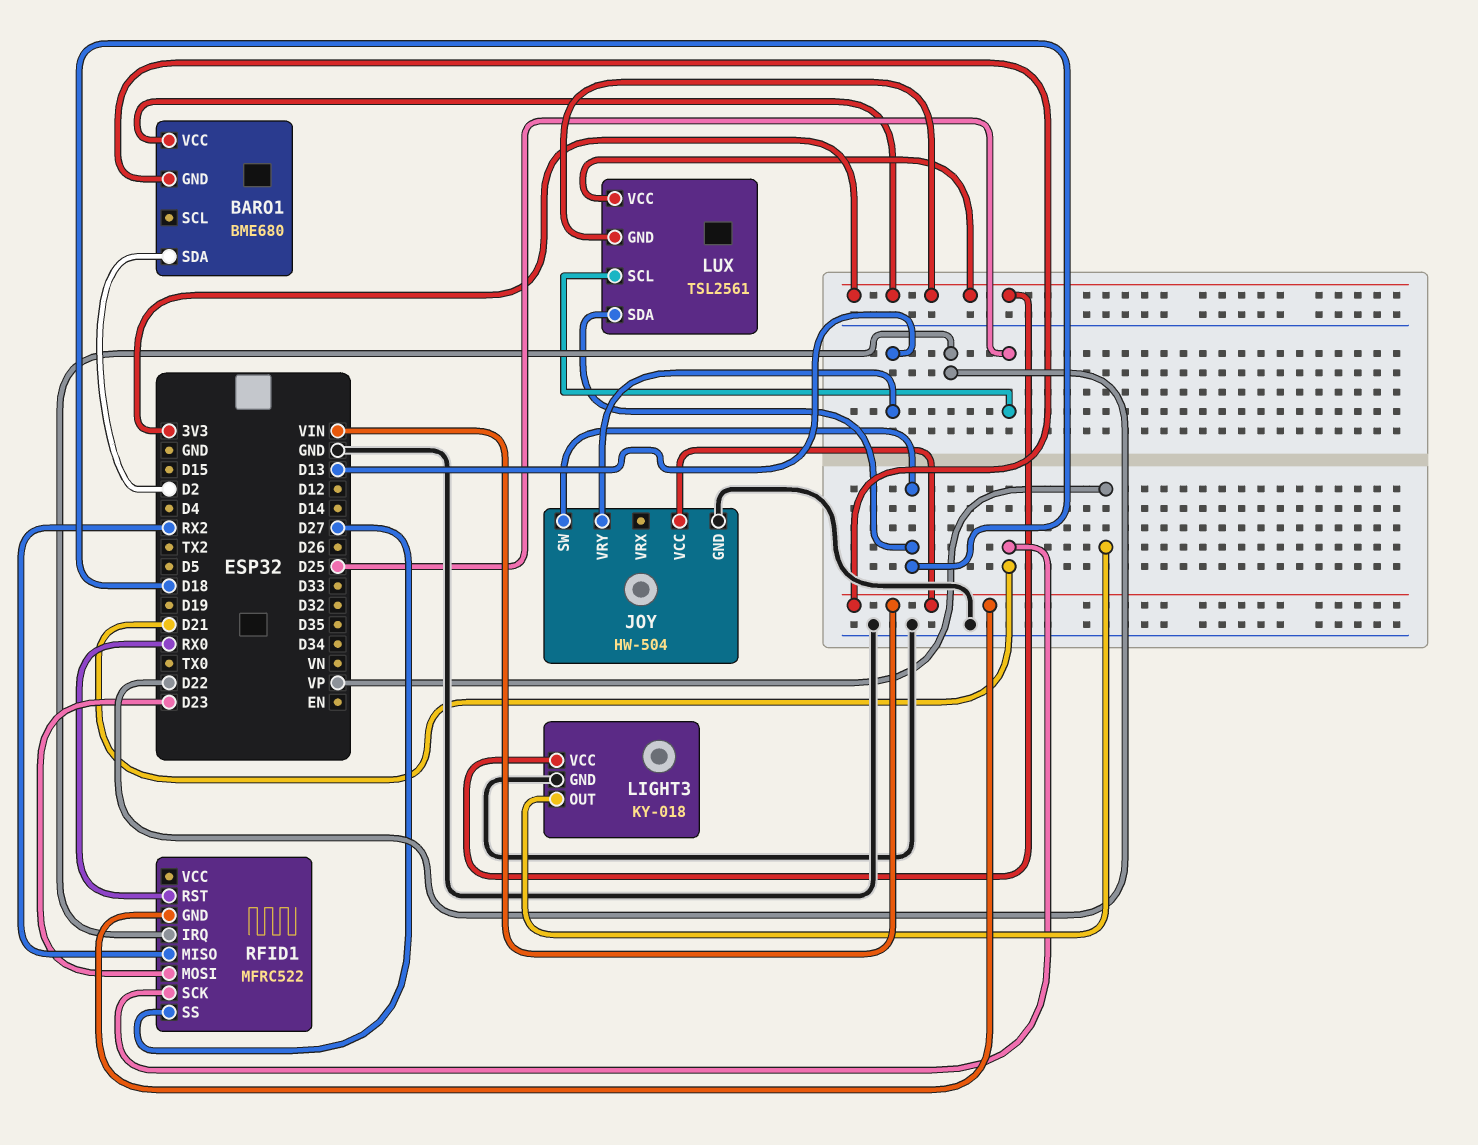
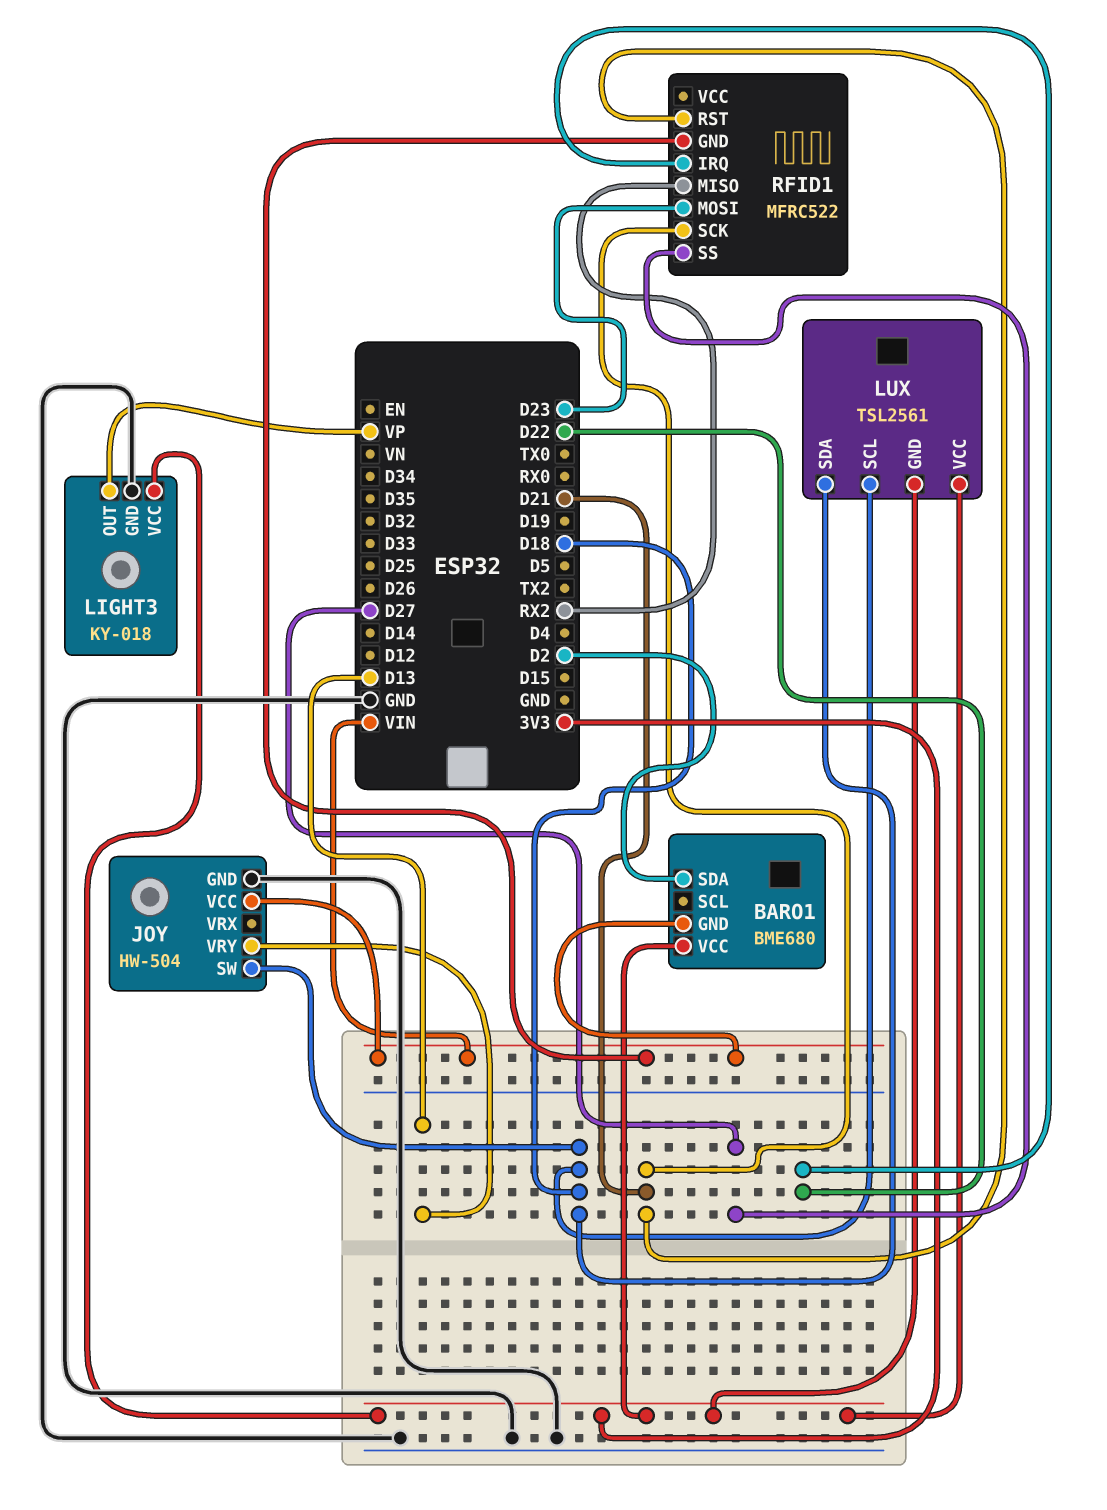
LUX pin SCL: D25 -> D18
RFID1 pin RST: RX0 -> D21

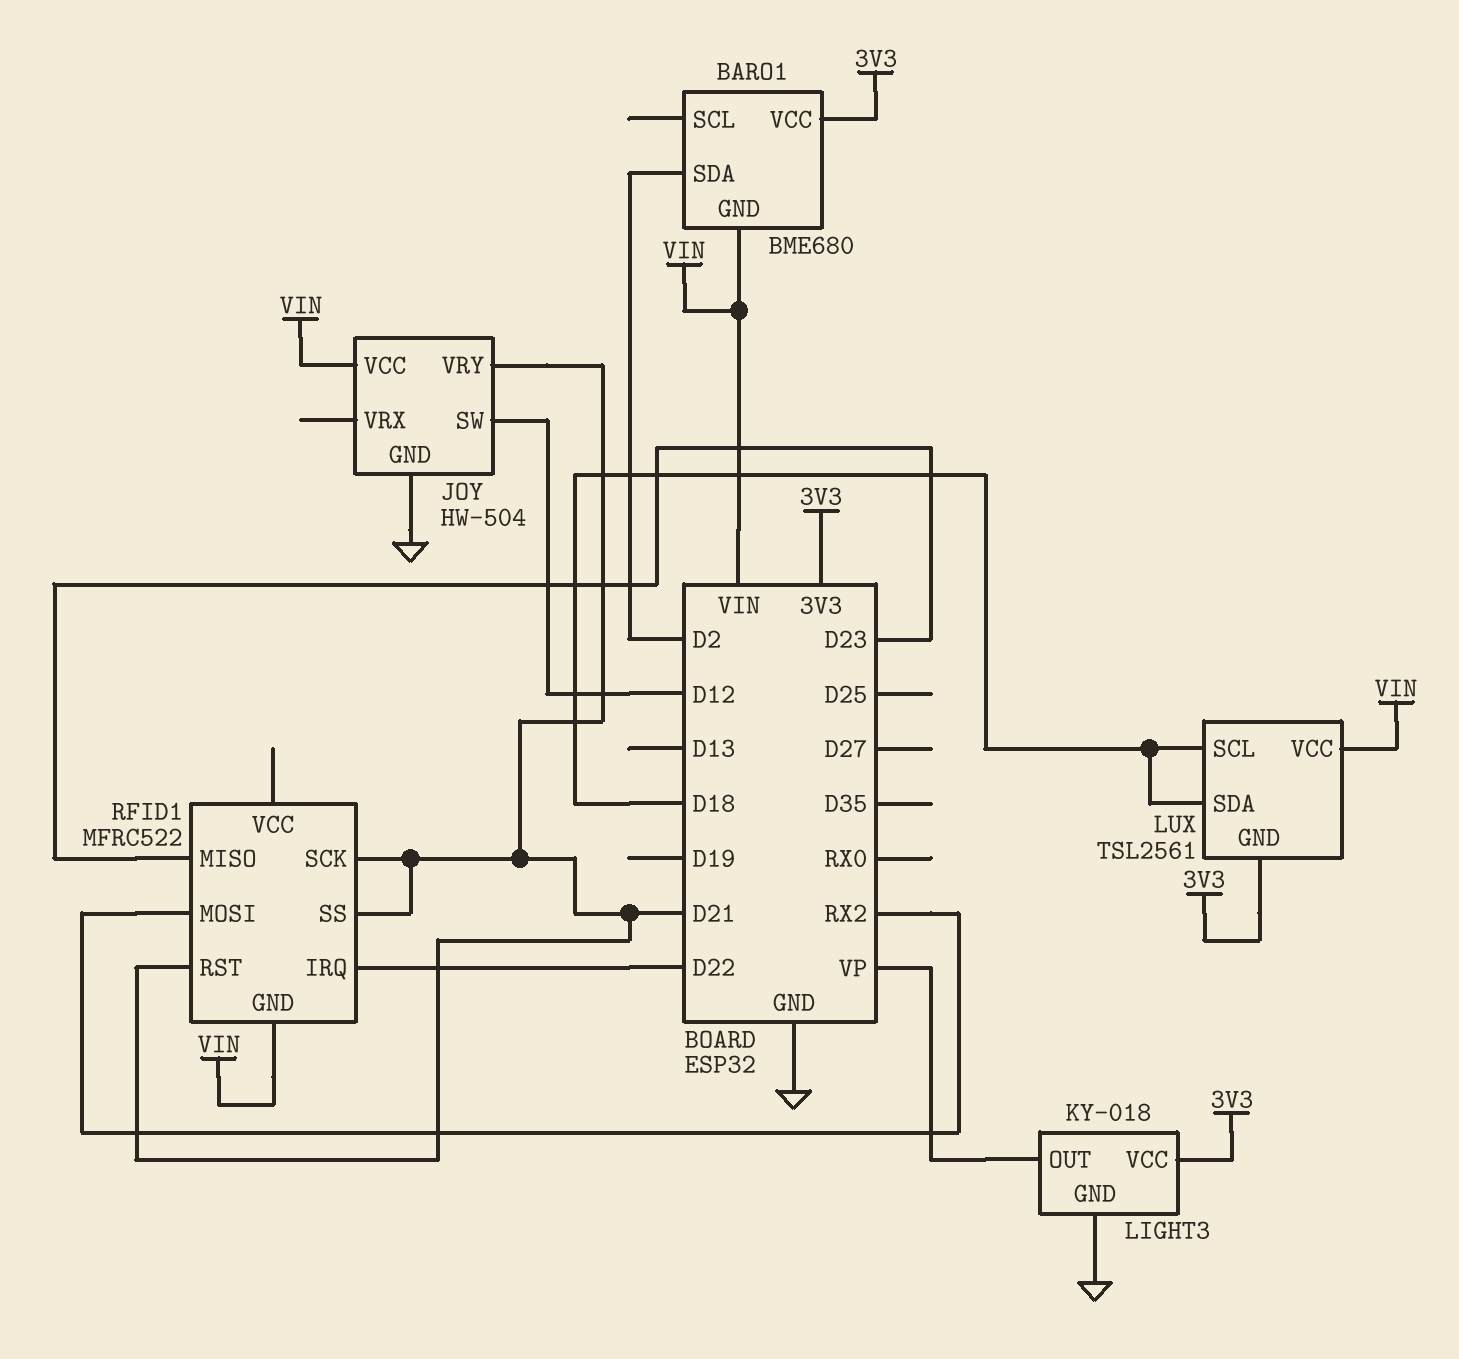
JOY pin SW: D18 -> D12
JOY pin VRY: D13 -> D21
LUX pin VCC: 3V3 -> VIN
RFID1 pin MISO: RX2 -> D23
RFID1 pin MOSI: D23 -> RX2
RFID1 pin SS: D27 -> D21

